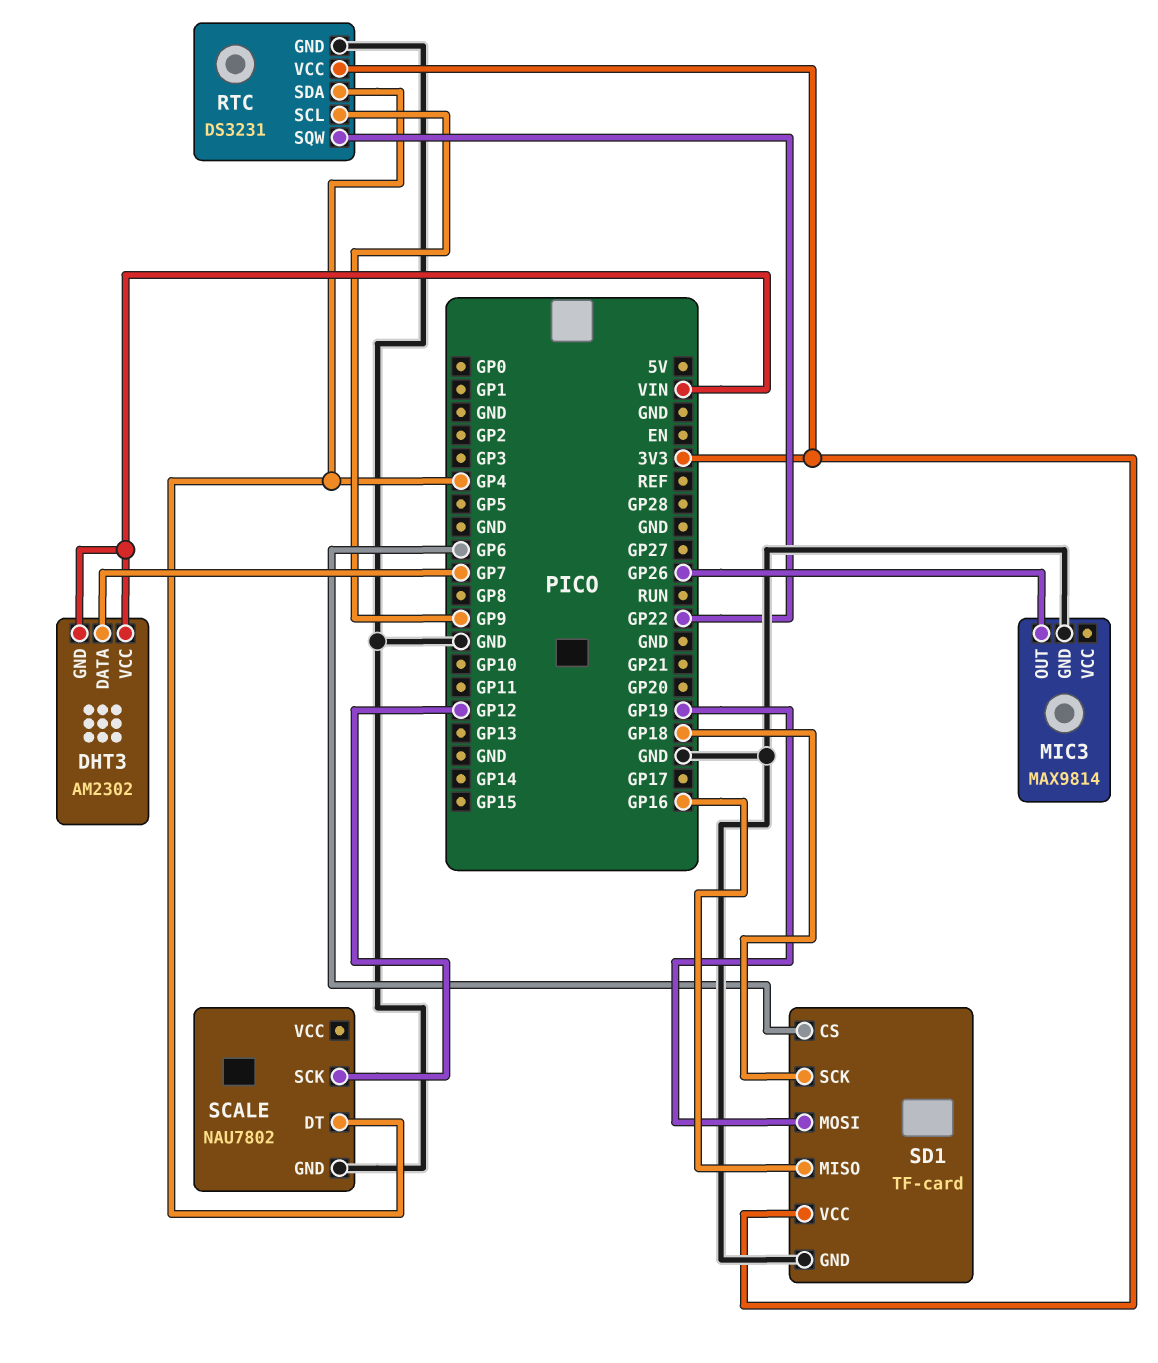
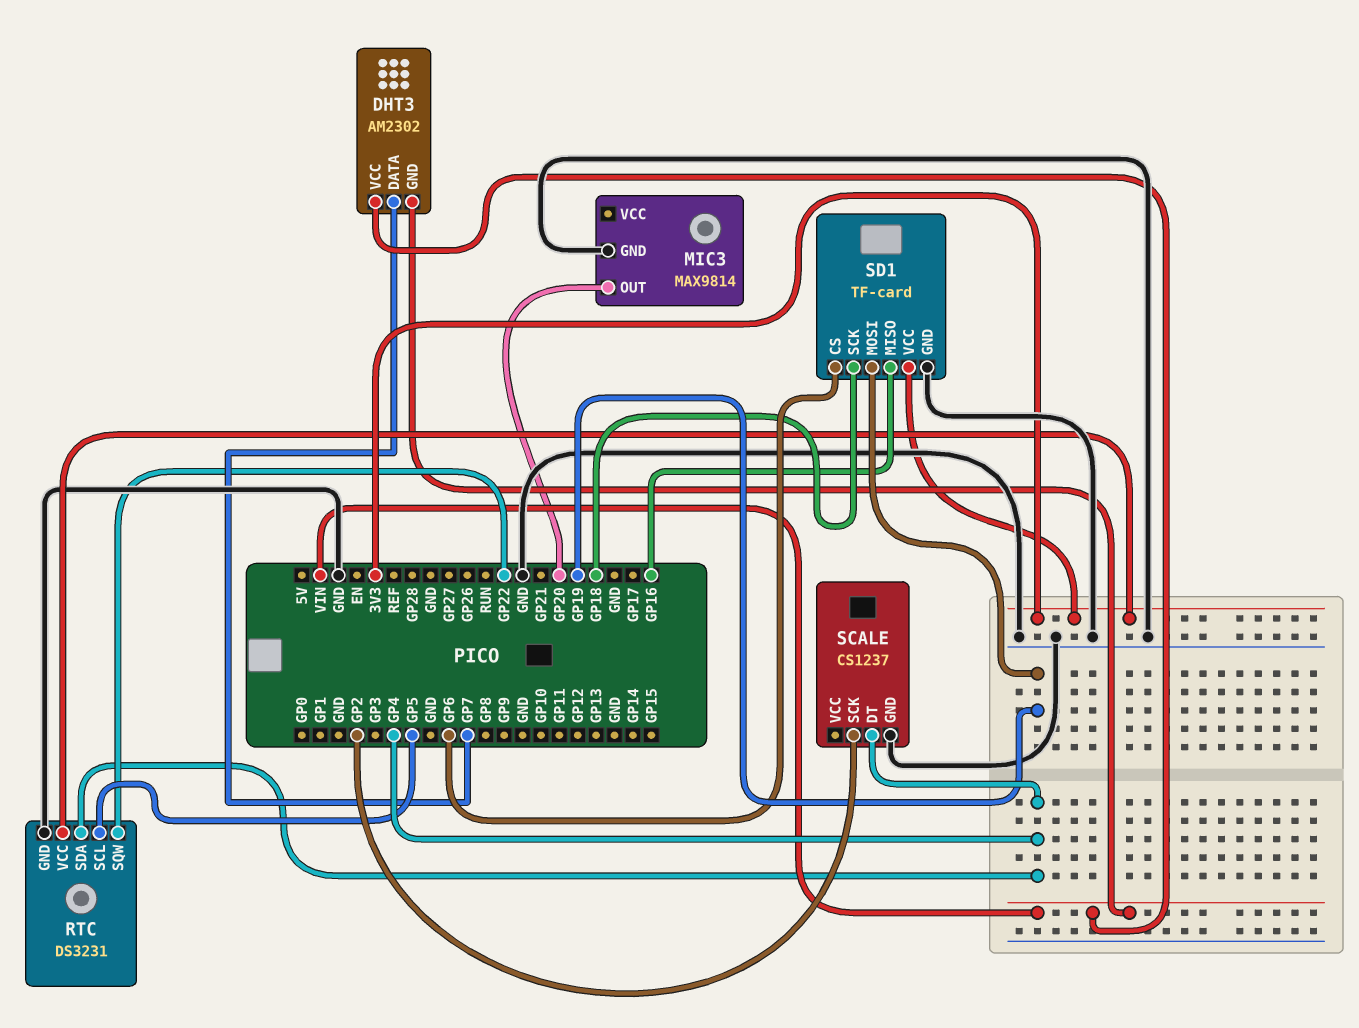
MIC3 pin OUT: GP26 -> GP20
RTC pin SCL: GP9 -> GP5
SCALE: NAU7802 -> CS1237
SCALE pin SCK: GP12 -> GP2

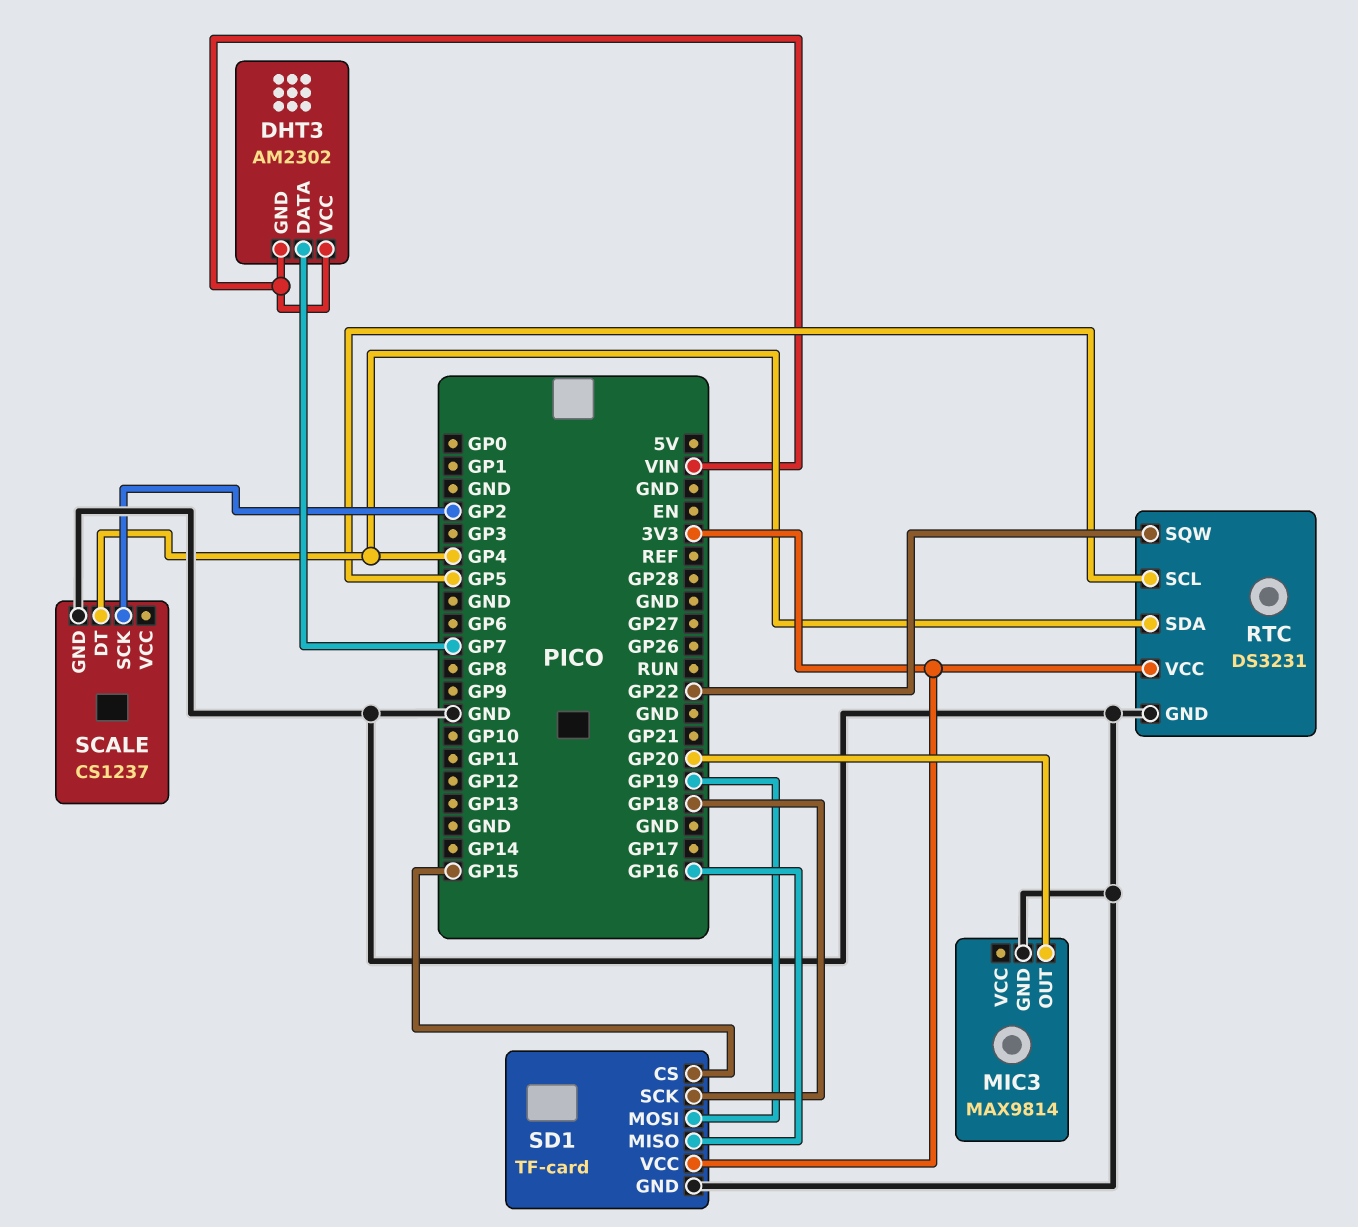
SD1 pin CS: GP6 -> GP15

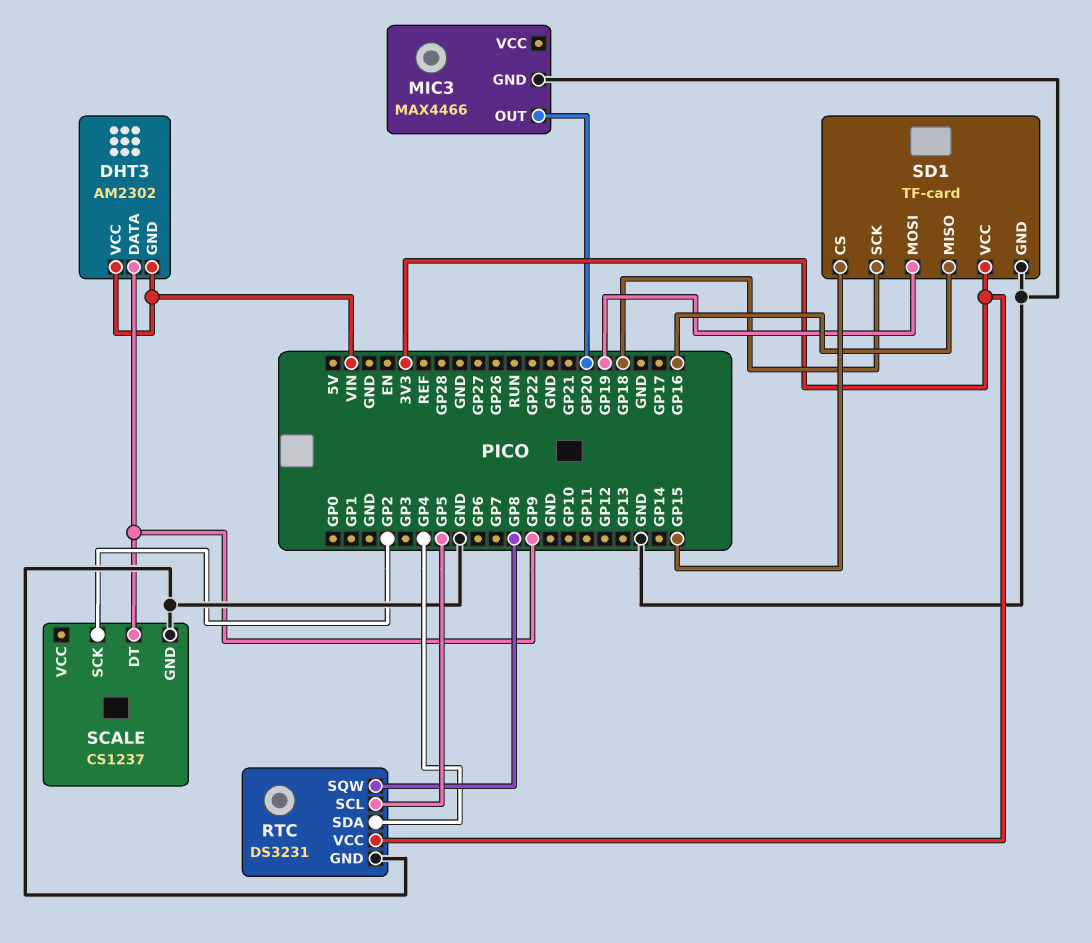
DHT3 pin DATA: GP7 -> GP9
MIC3: MAX9814 -> MAX4466
RTC pin SQW: GP22 -> GP8
SCALE pin DT: GP4 -> GP9

